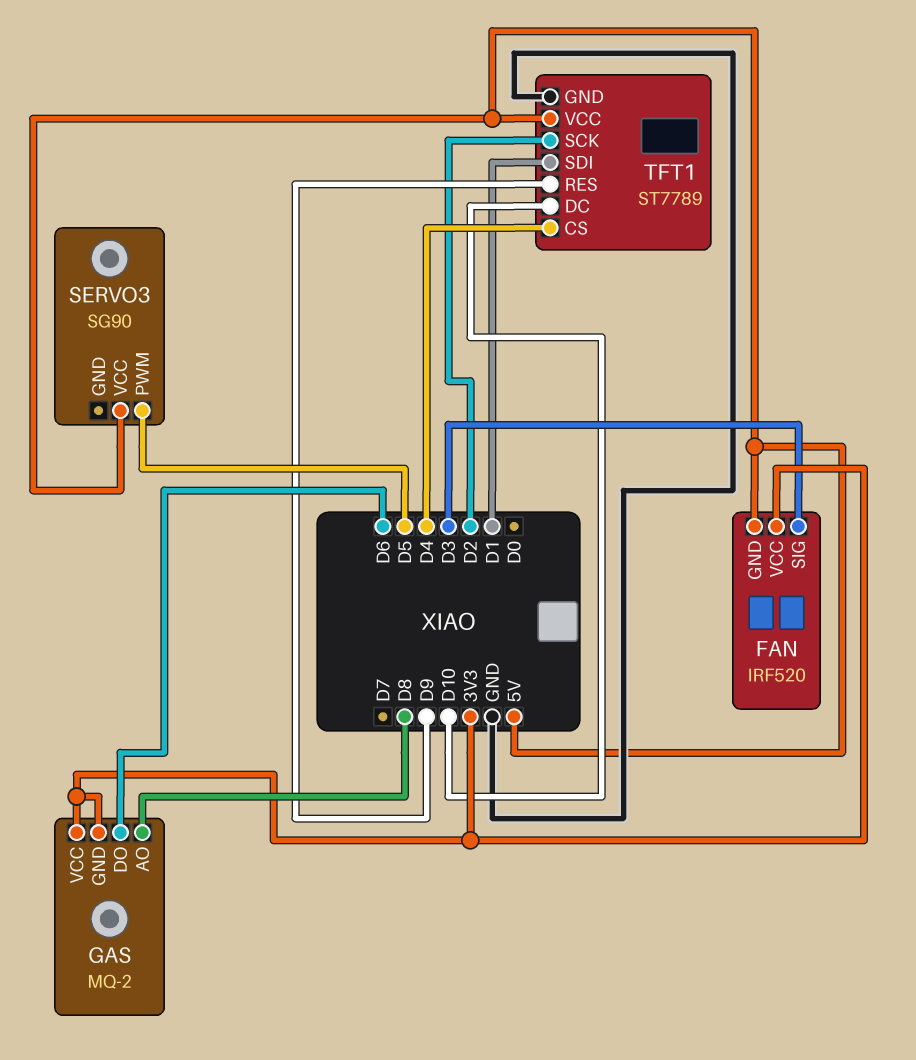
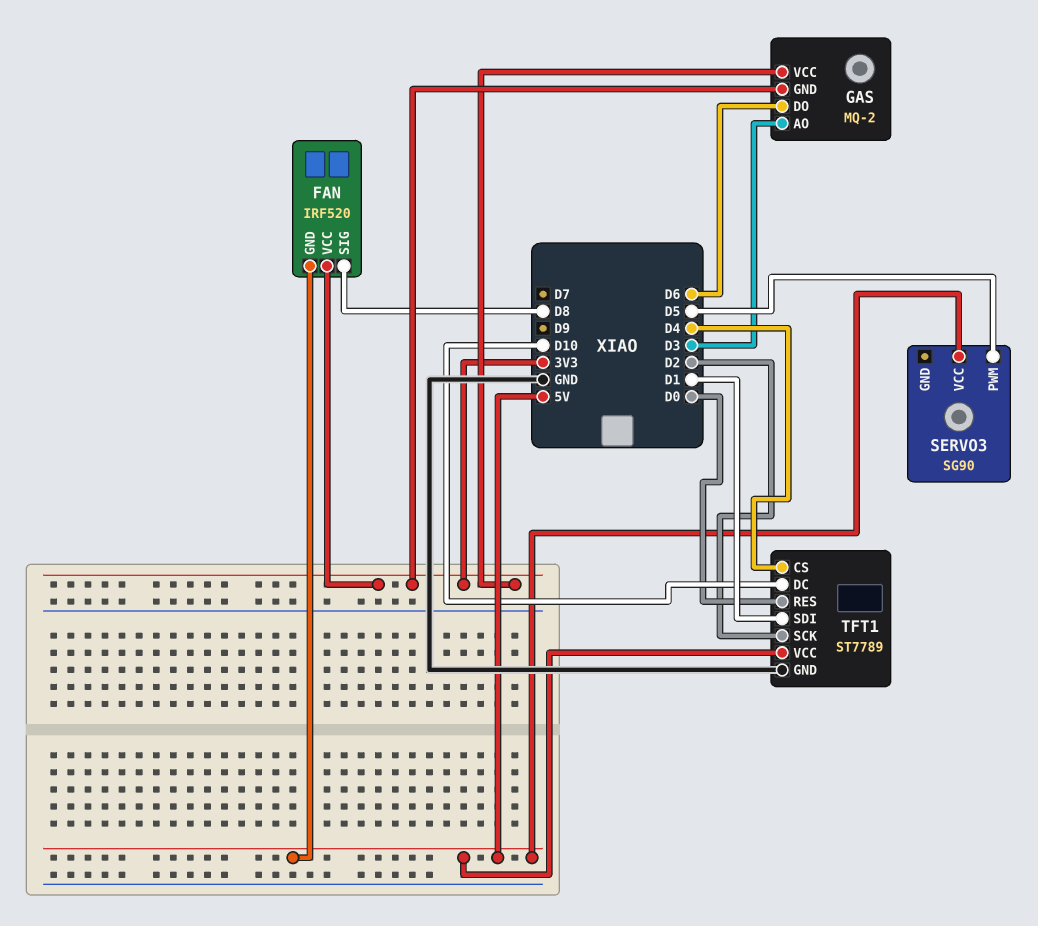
FAN pin SIG: D3 -> D8
GAS pin AO: D8 -> D3
TFT1 pin RES: D9 -> D0

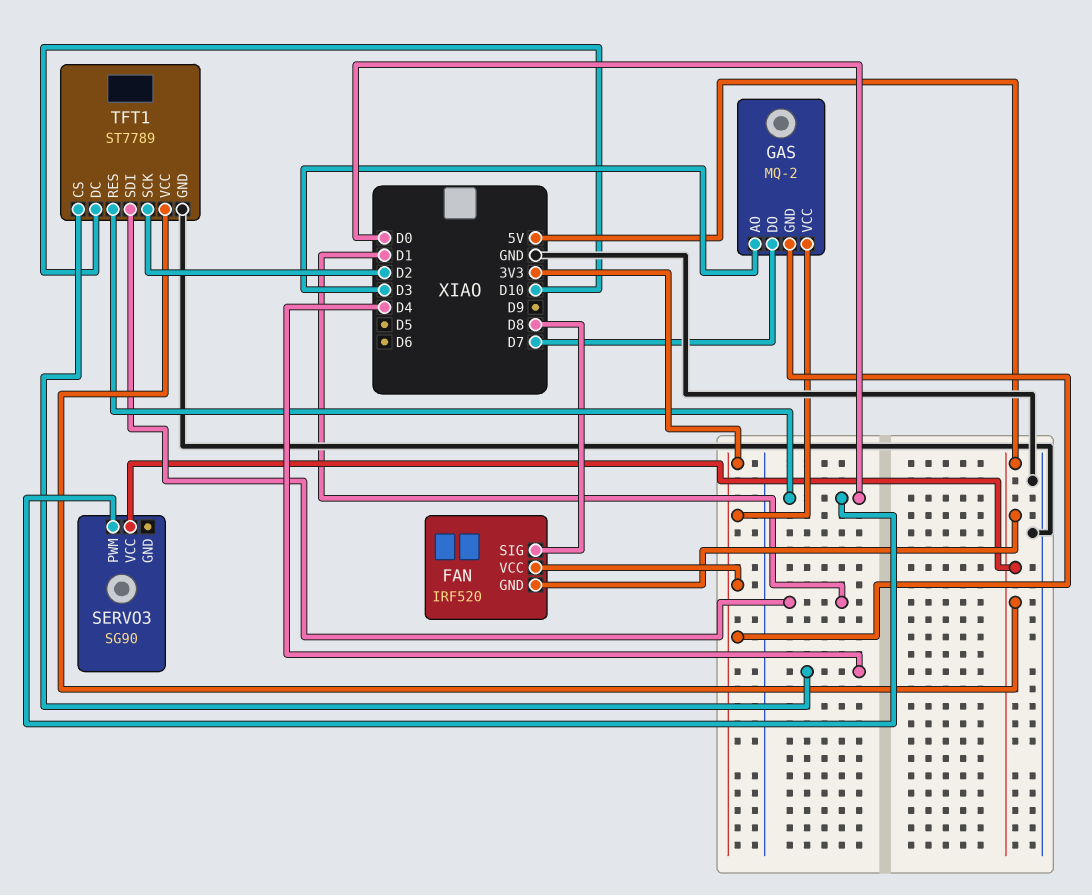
GAS pin DO: D6 -> D7
SERVO3 pin PWM: D5 -> D0

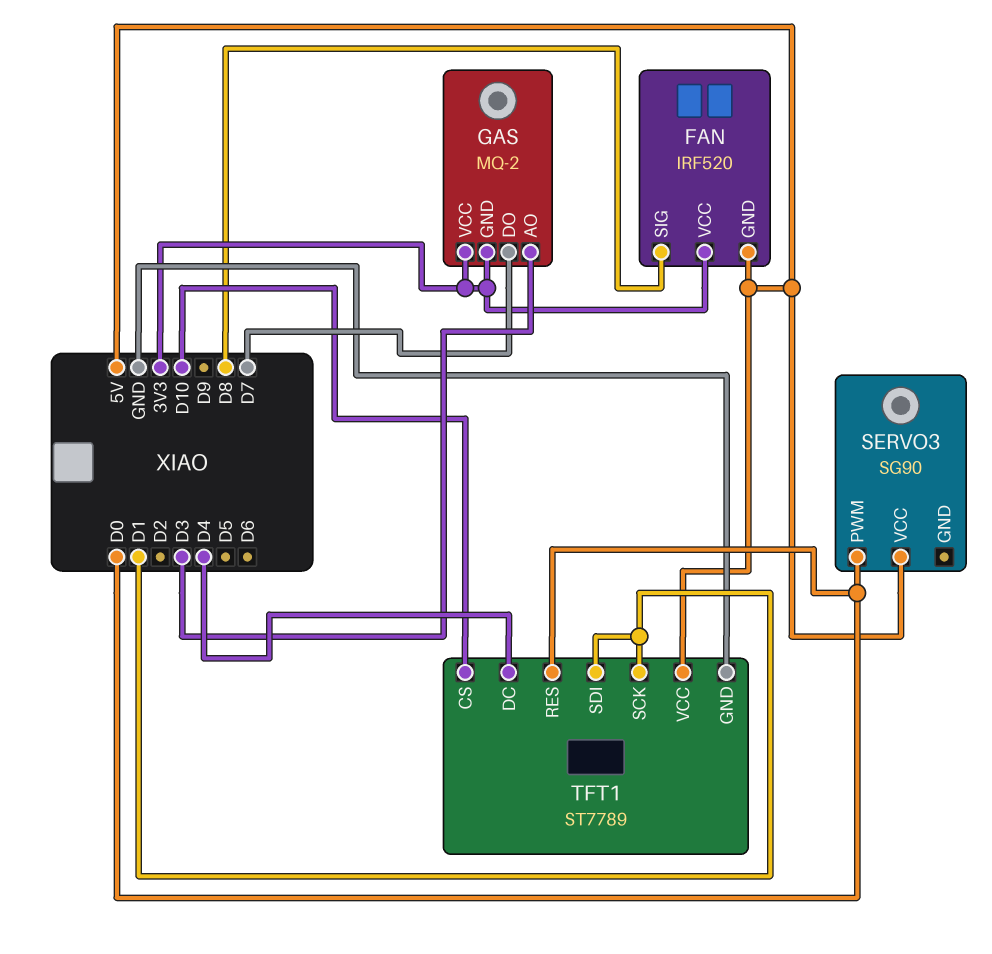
TFT1 pin CS: D4 -> D10
TFT1 pin DC: D10 -> D4
TFT1 pin SCK: D2 -> D1

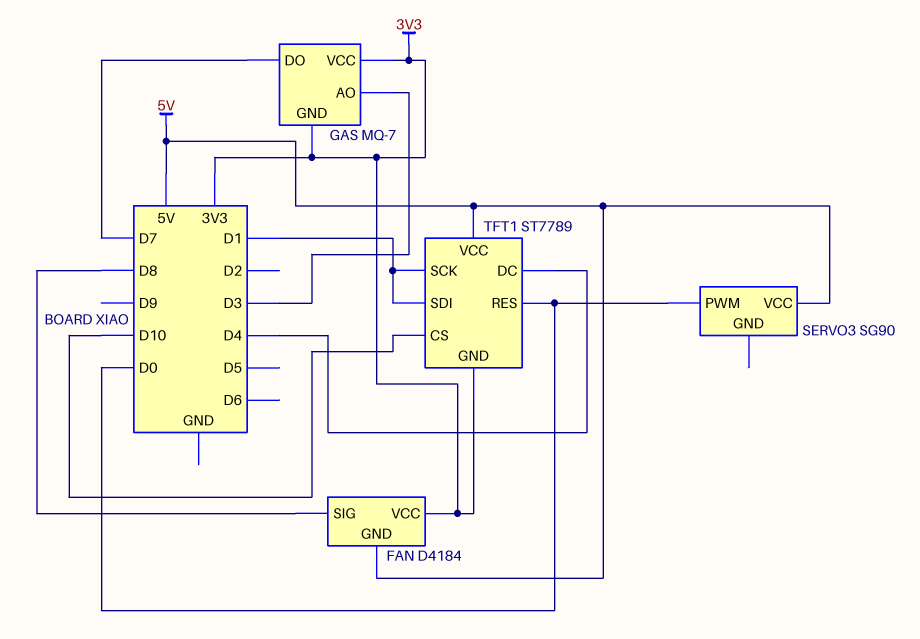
FAN: IRF520 -> D4184
GAS: MQ-2 -> MQ-7
TFT1 pin GND: GND -> 3V3

